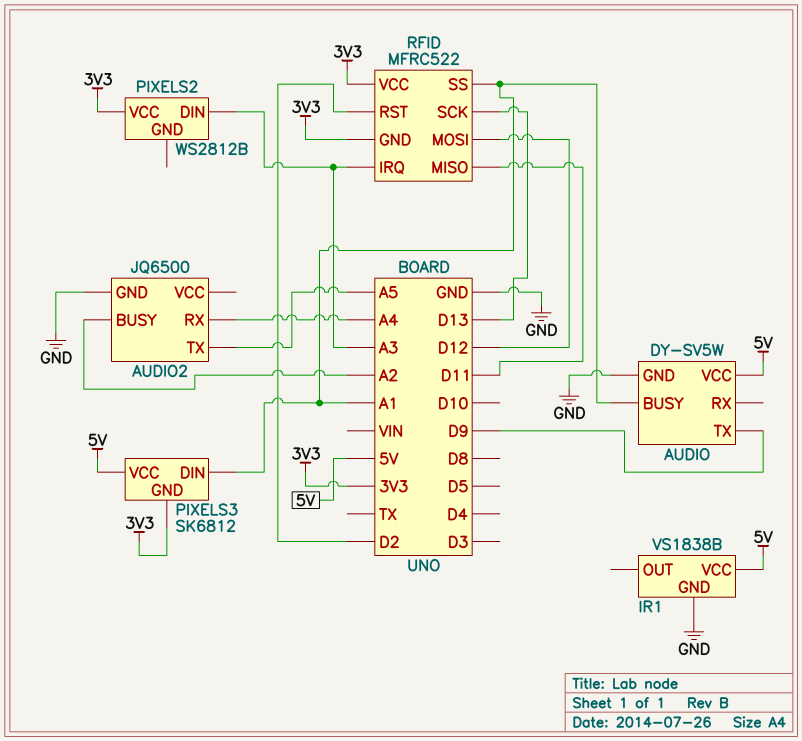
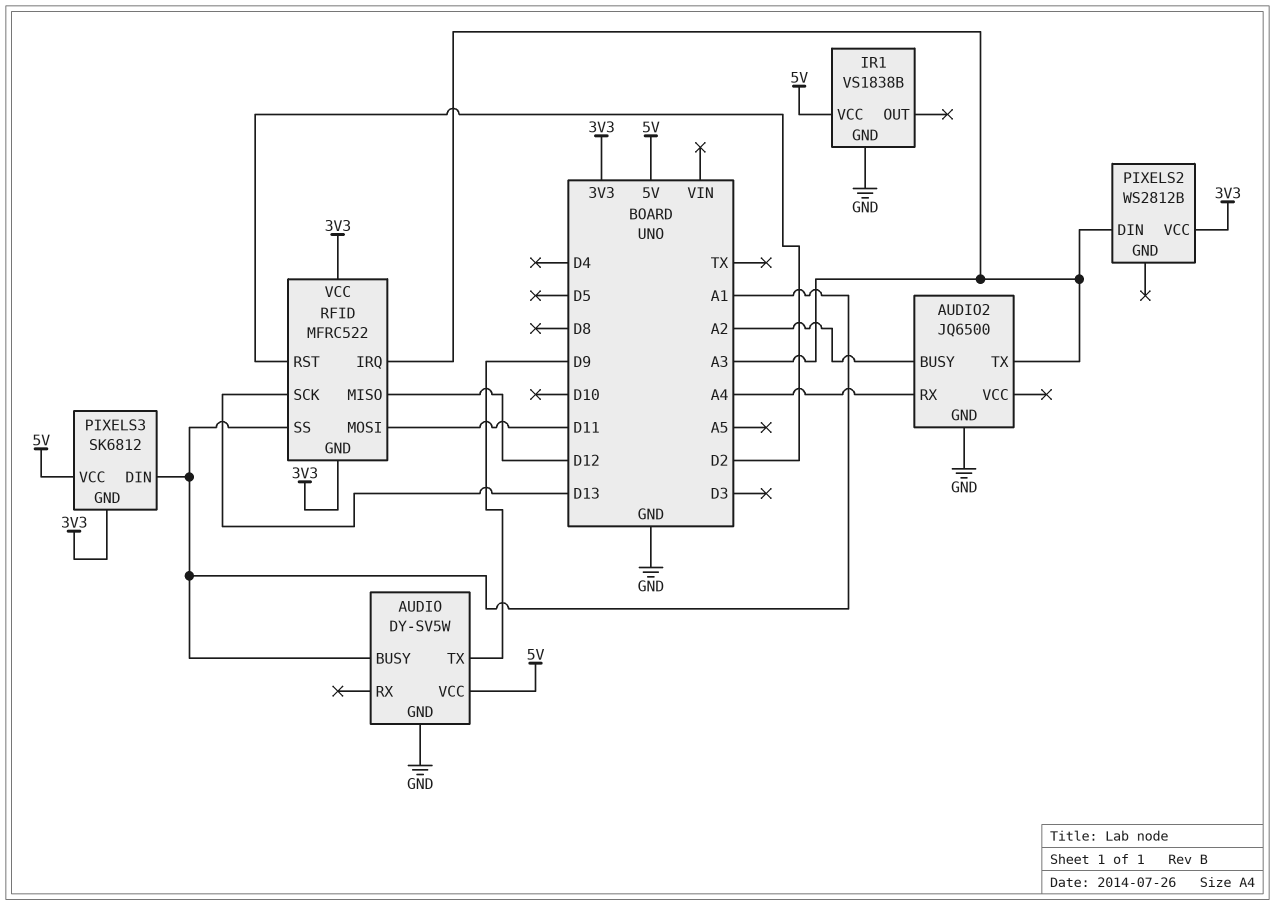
AUDIO2 pin TX: A5 -> A3
RFID pin MISO: D11 -> D12
RFID pin MOSI: D12 -> D11

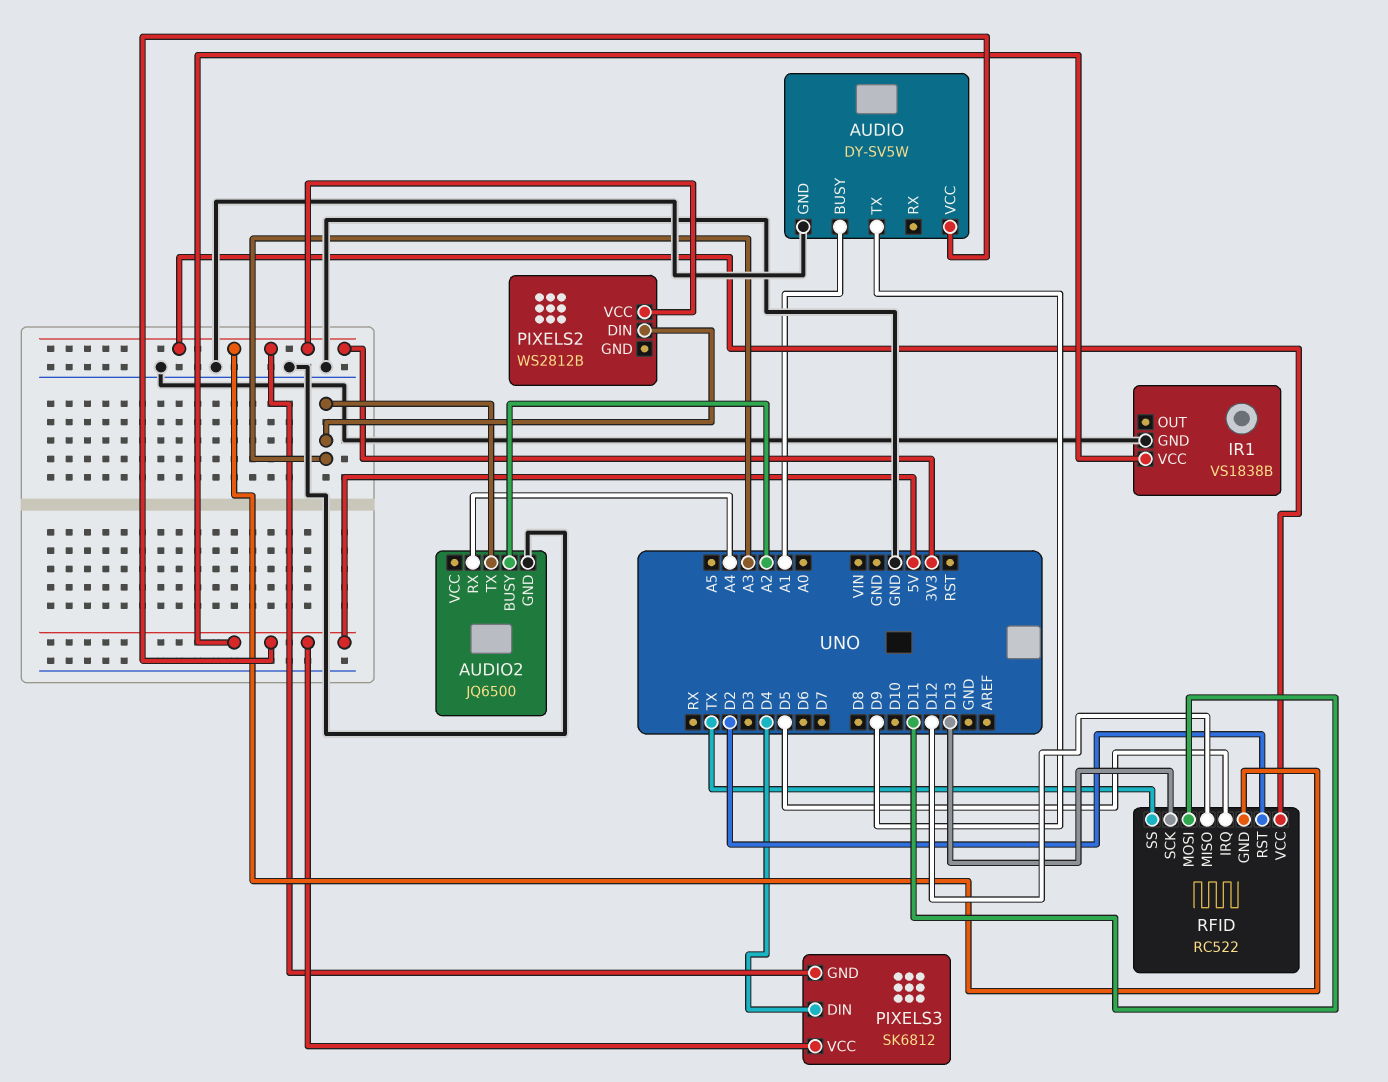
PIXELS3 pin DIN: A1 -> D4
RFID: MFRC522 -> RC522
RFID pin IRQ: A3 -> D5
RFID pin SS: A1 -> TX

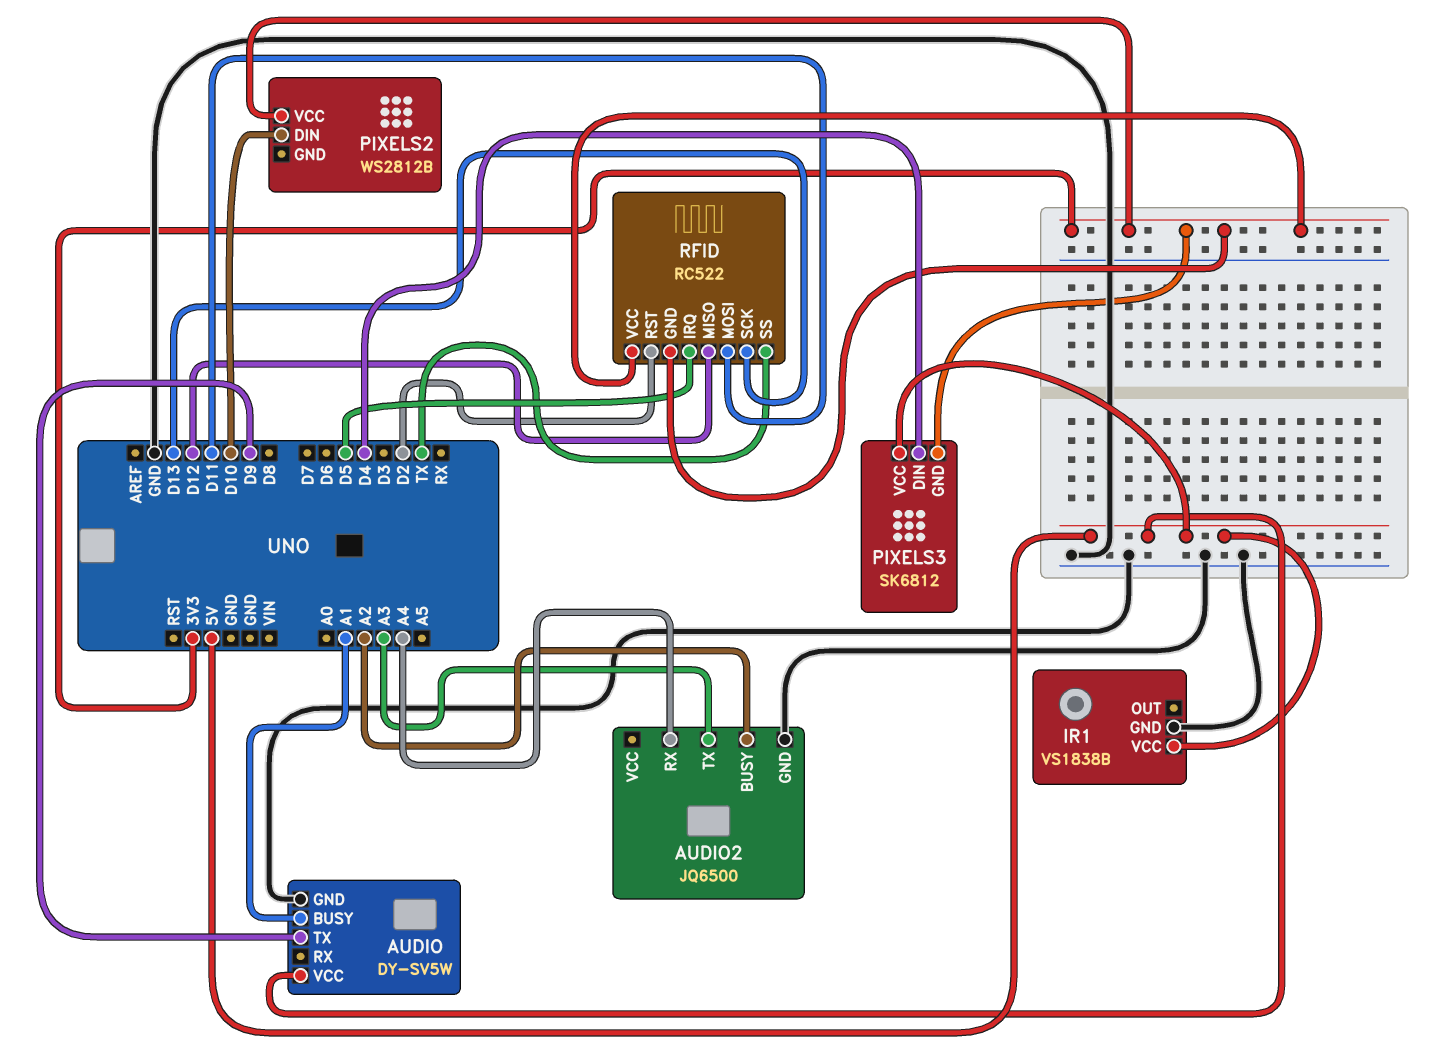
PIXELS2 pin DIN: A3 -> D10

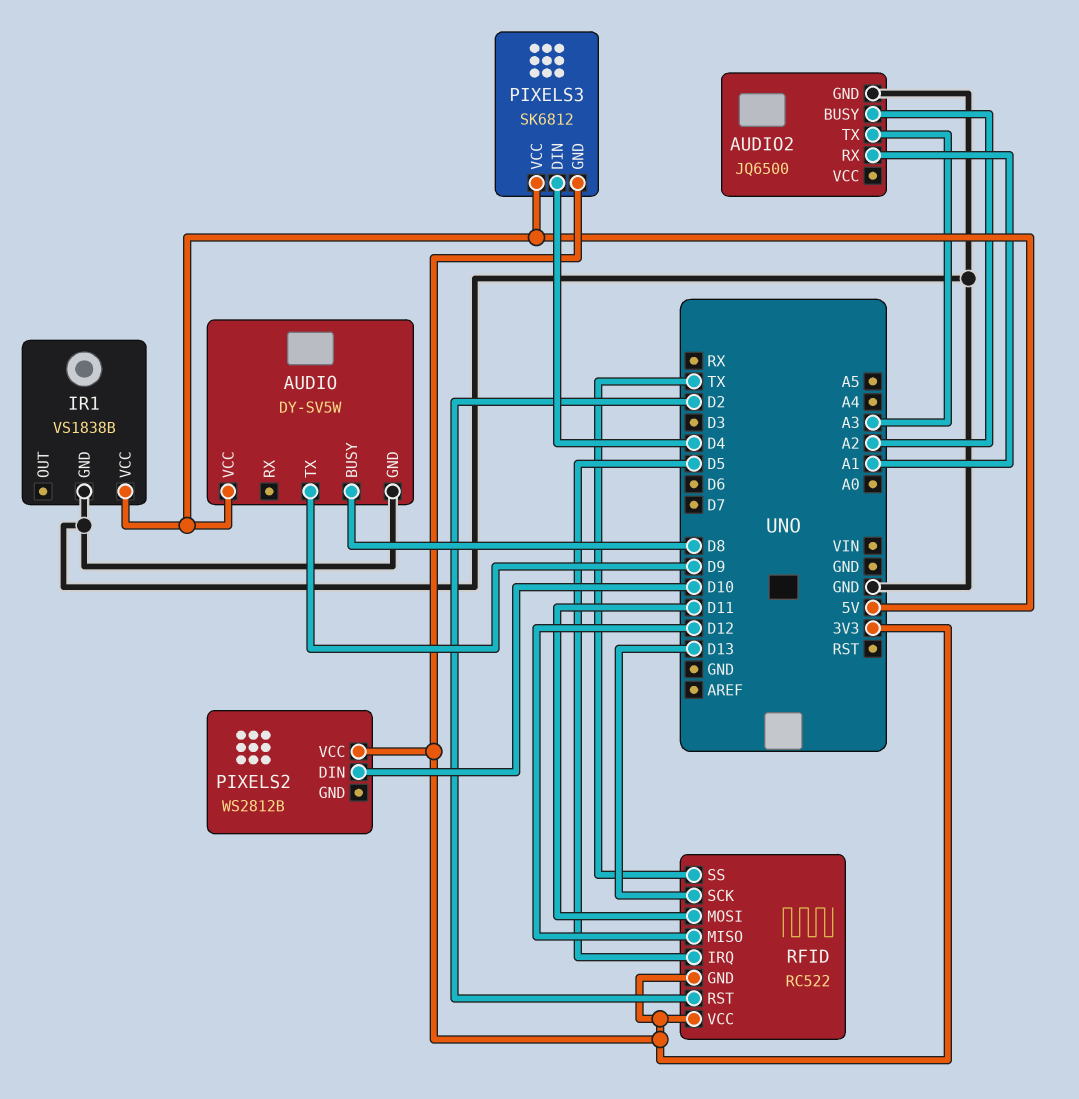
AUDIO pin BUSY: A1 -> D8
AUDIO2 pin RX: A4 -> A1

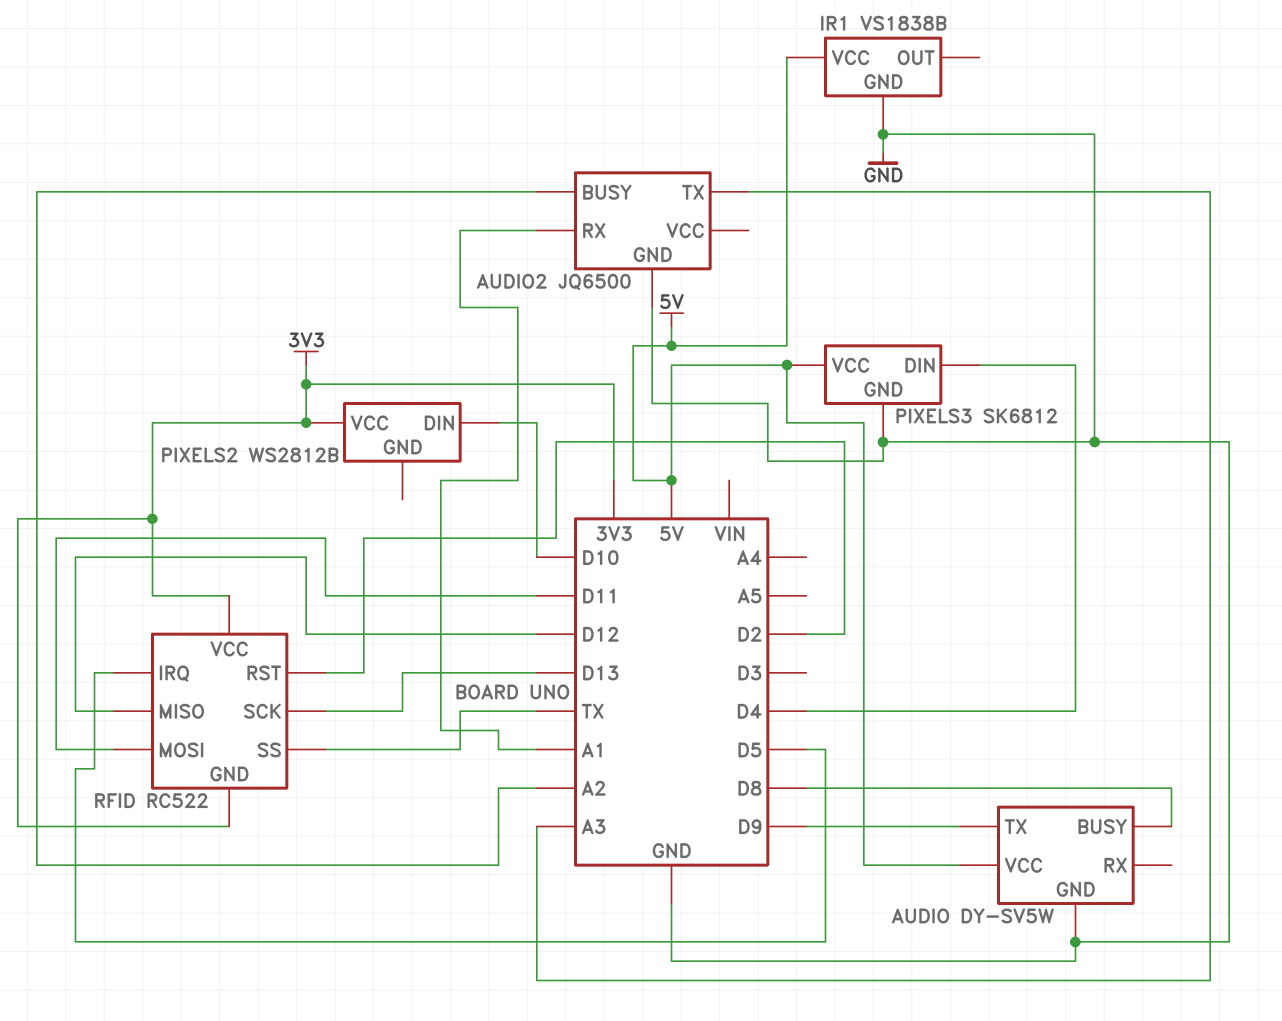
PIXELS3 pin GND: 3V3 -> GND

